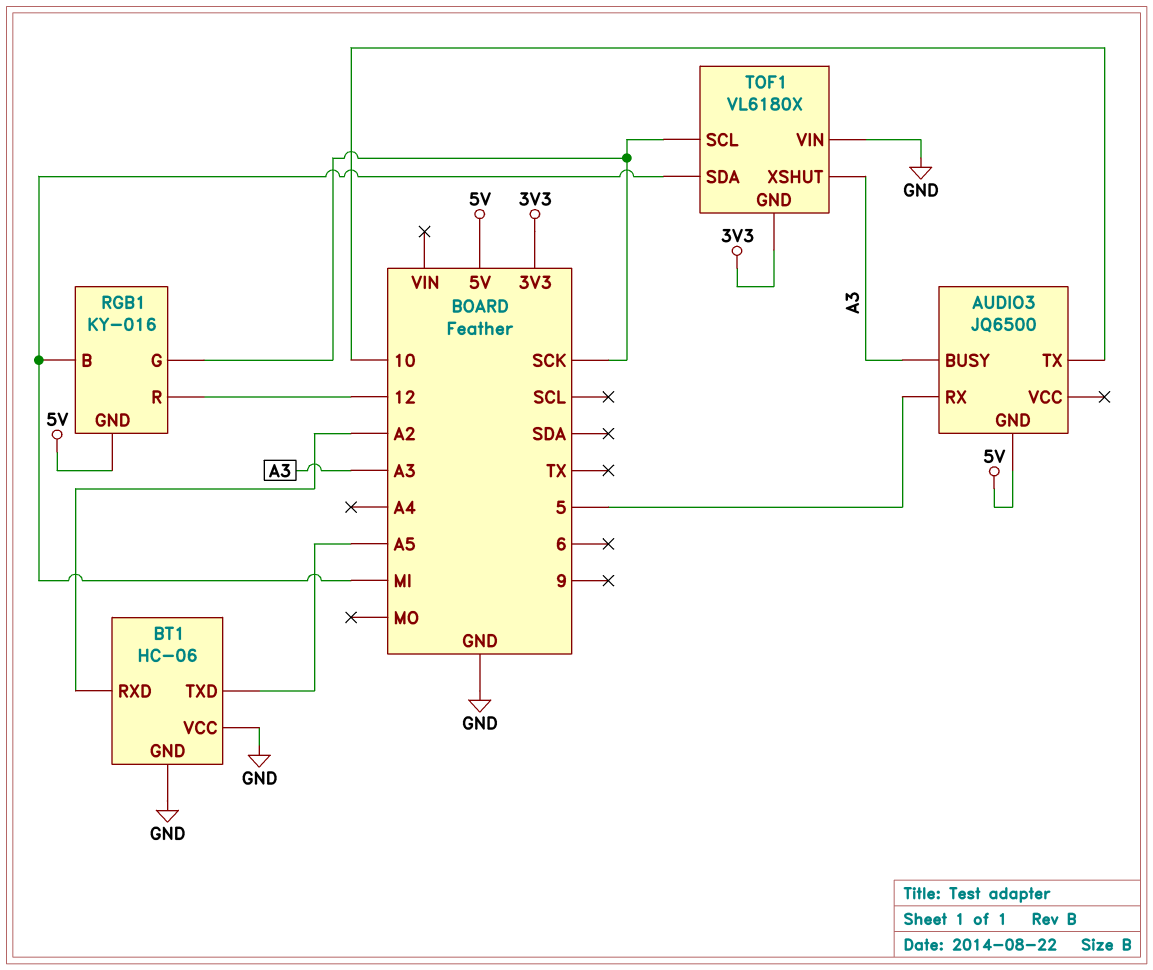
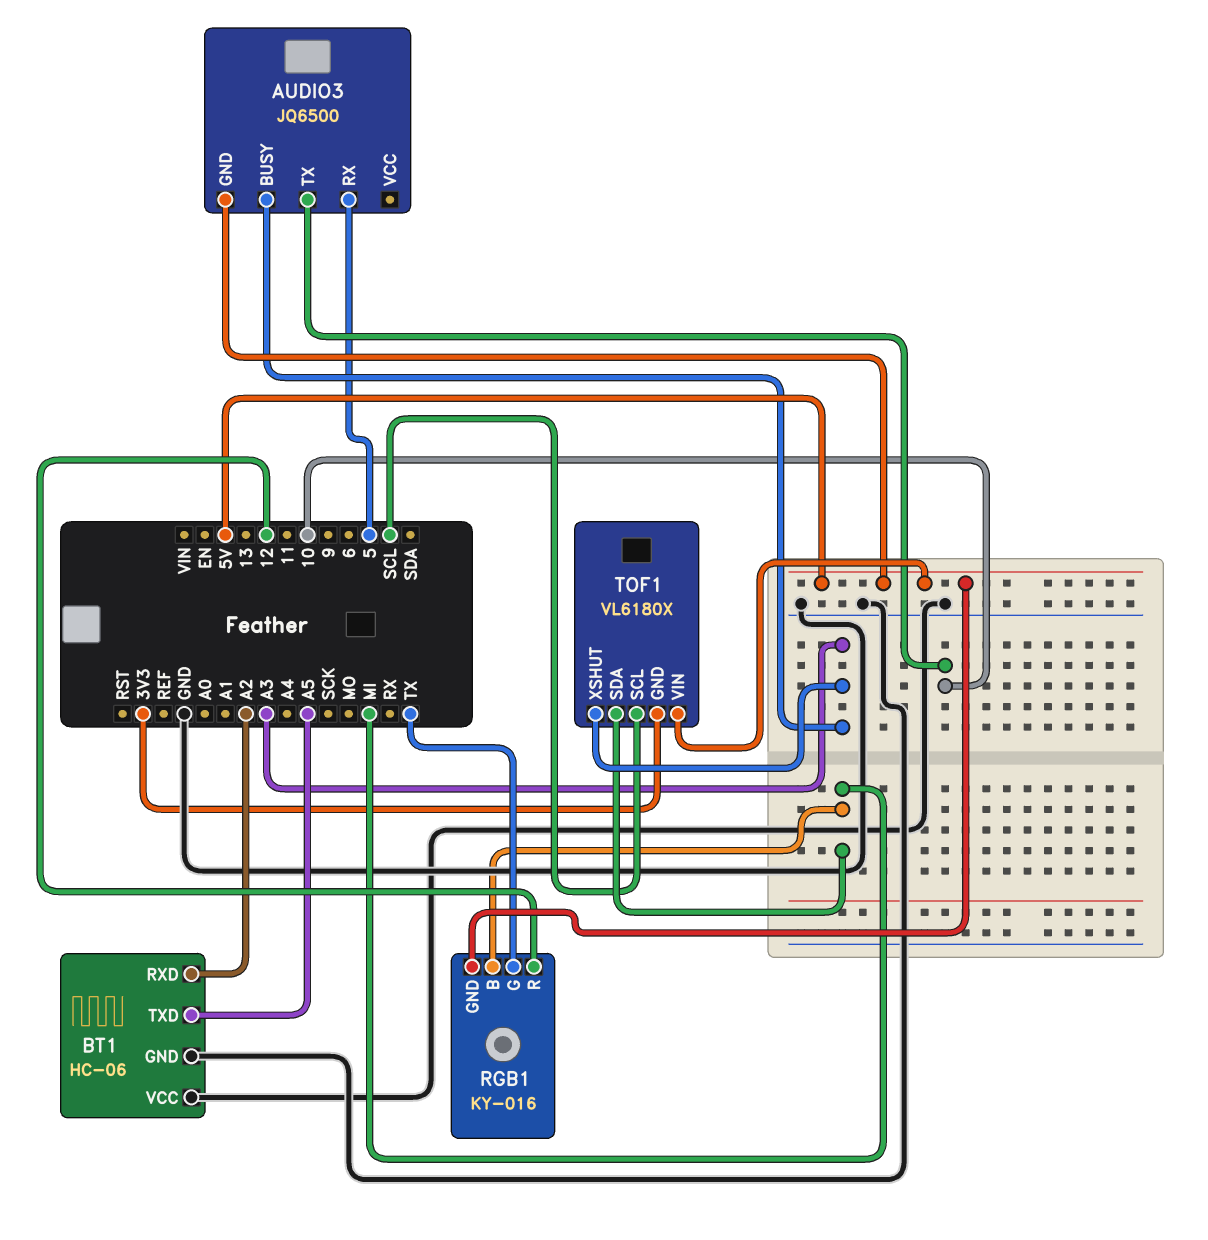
RGB1 pin G: SCK -> TX
TOF1 pin SCL: SCK -> SCL
TOF1 pin VIN: GND -> 5V

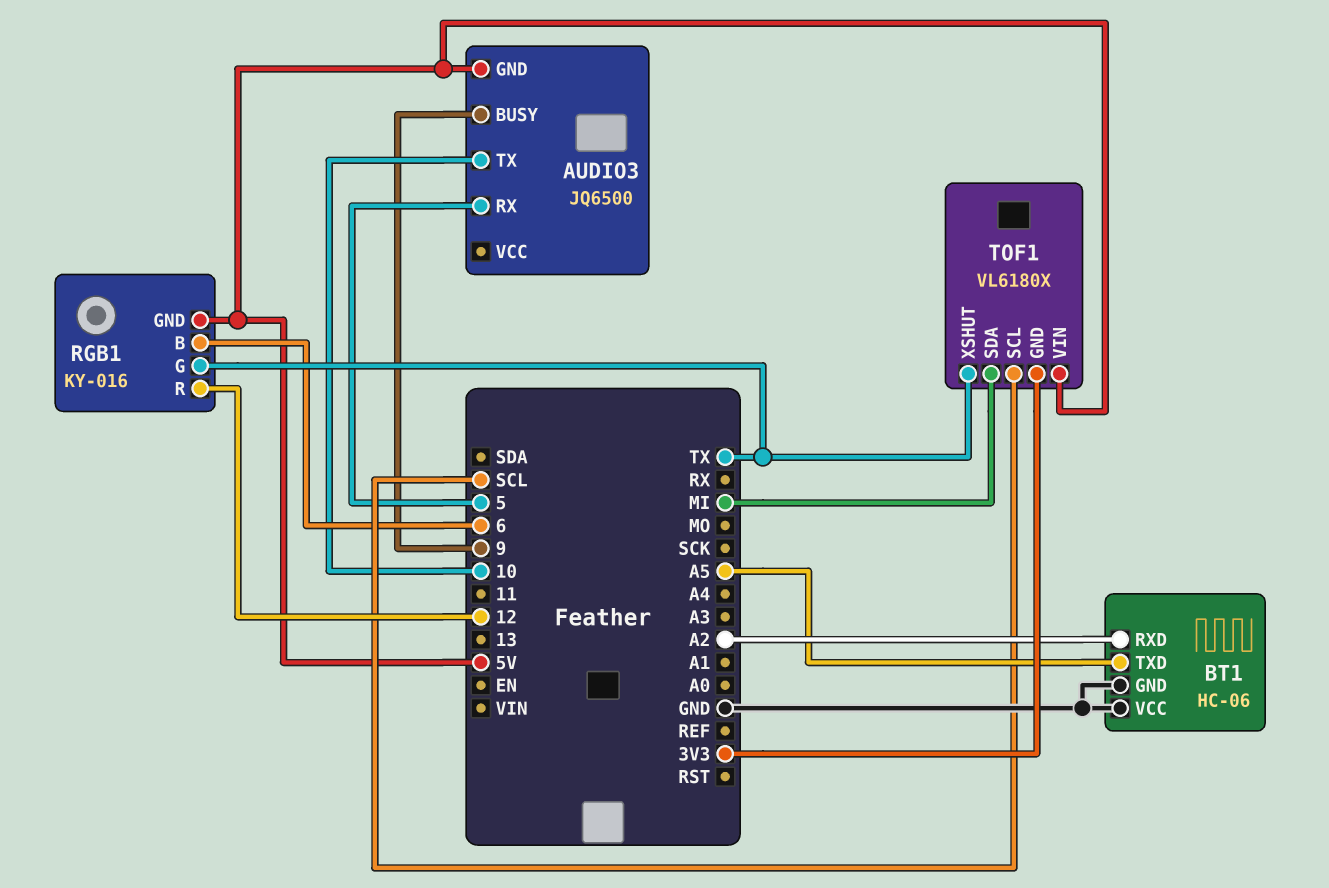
AUDIO3 pin BUSY: A3 -> 9
RGB1 pin B: MI -> 6
TOF1 pin XSHUT: A3 -> TX

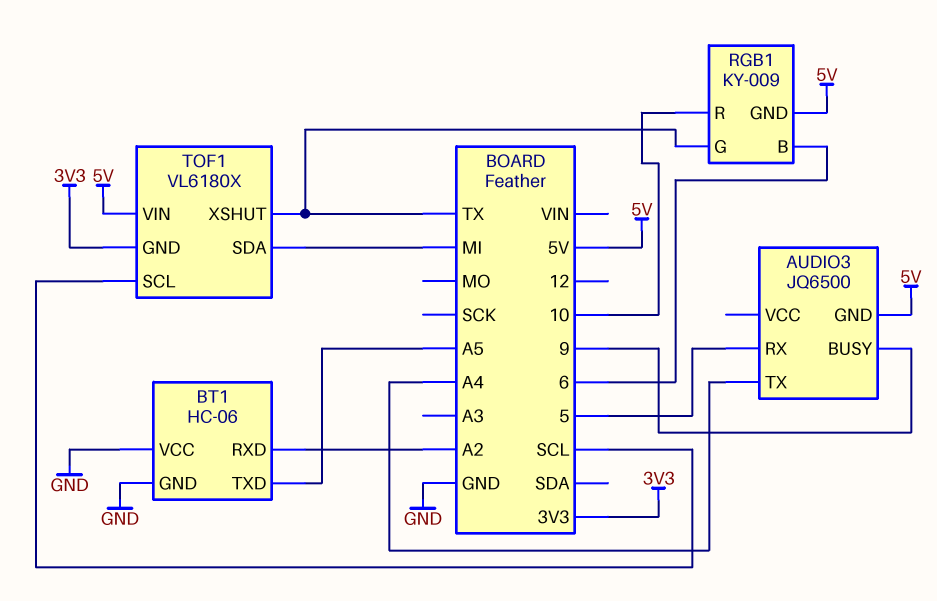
AUDIO3 pin TX: 10 -> A4
RGB1: KY-016 -> KY-009
RGB1 pin R: 12 -> 10

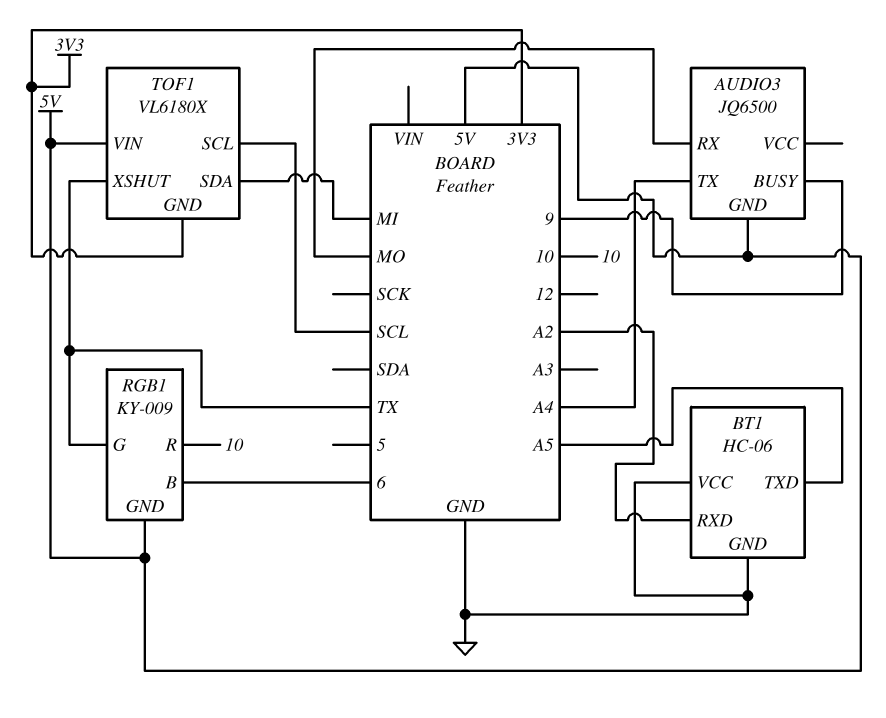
AUDIO3 pin RX: 5 -> MO

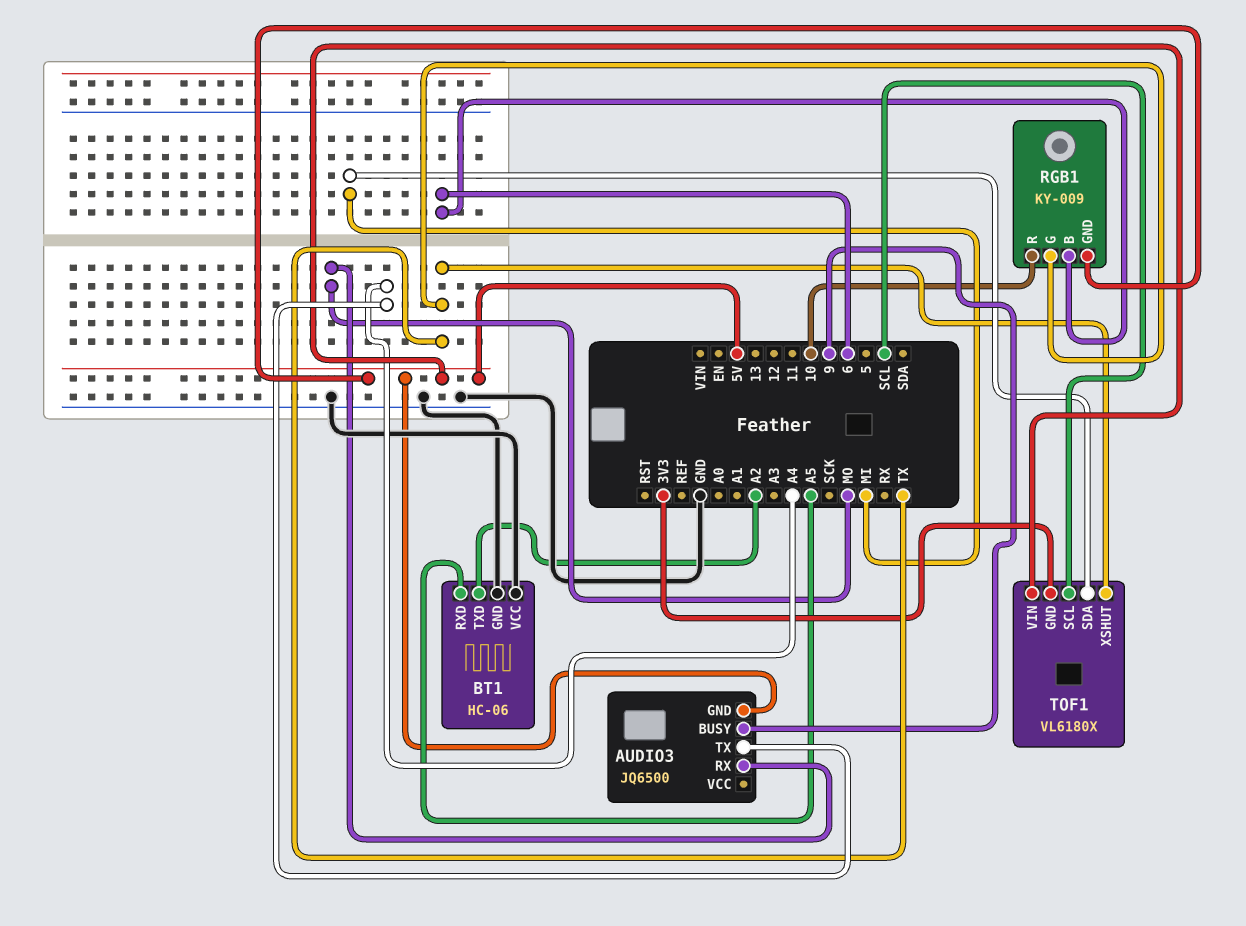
BT1 pin RXD: A2 -> A5
BT1 pin TXD: A5 -> A2

